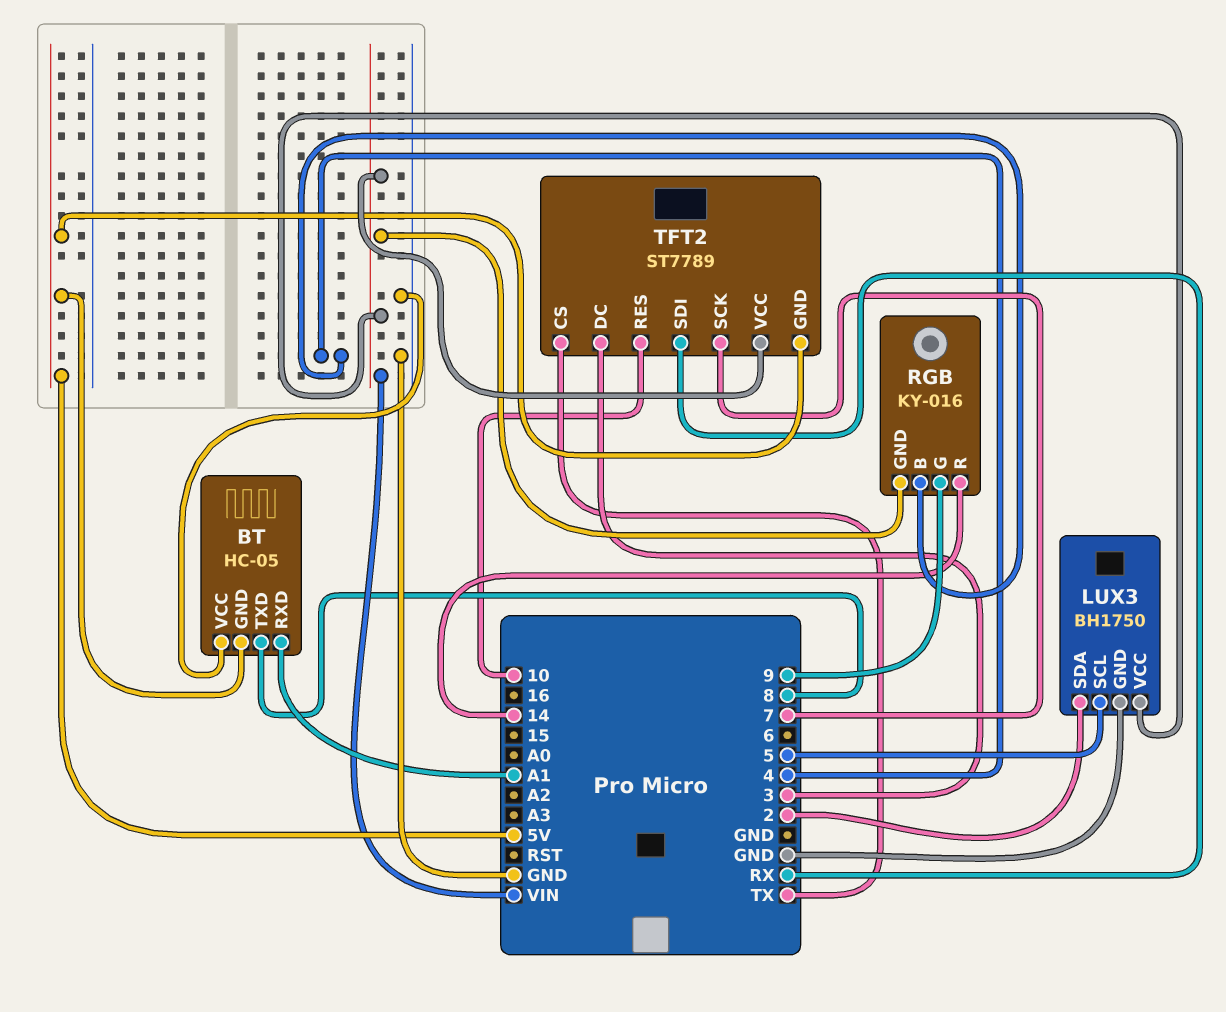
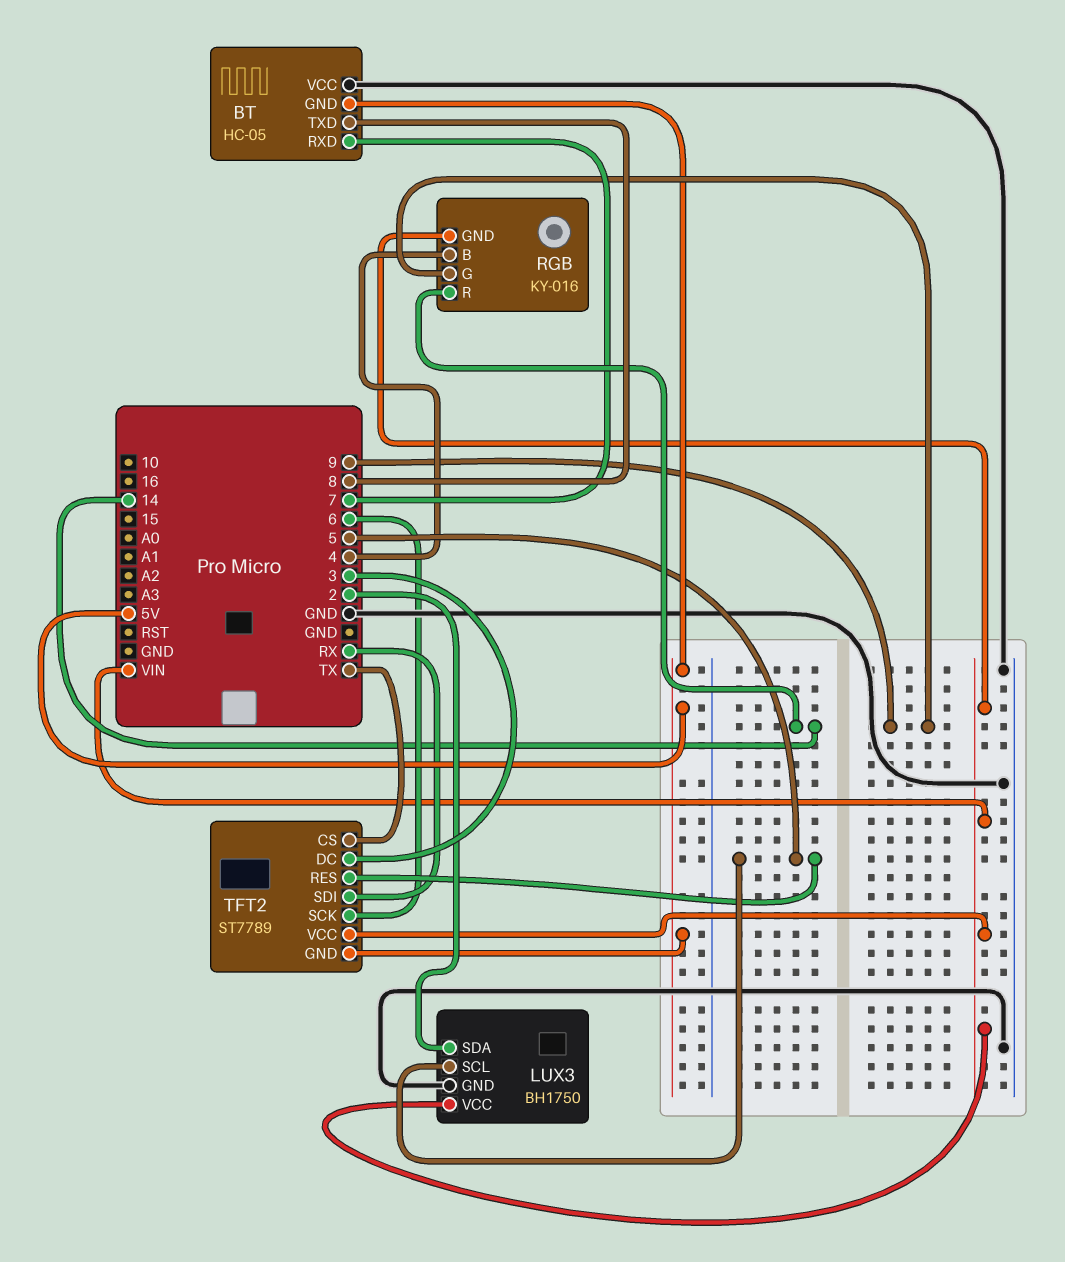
BT pin RXD: A1 -> 7
TFT2 pin RES: 10 -> 5
TFT2 pin SCK: 7 -> 6

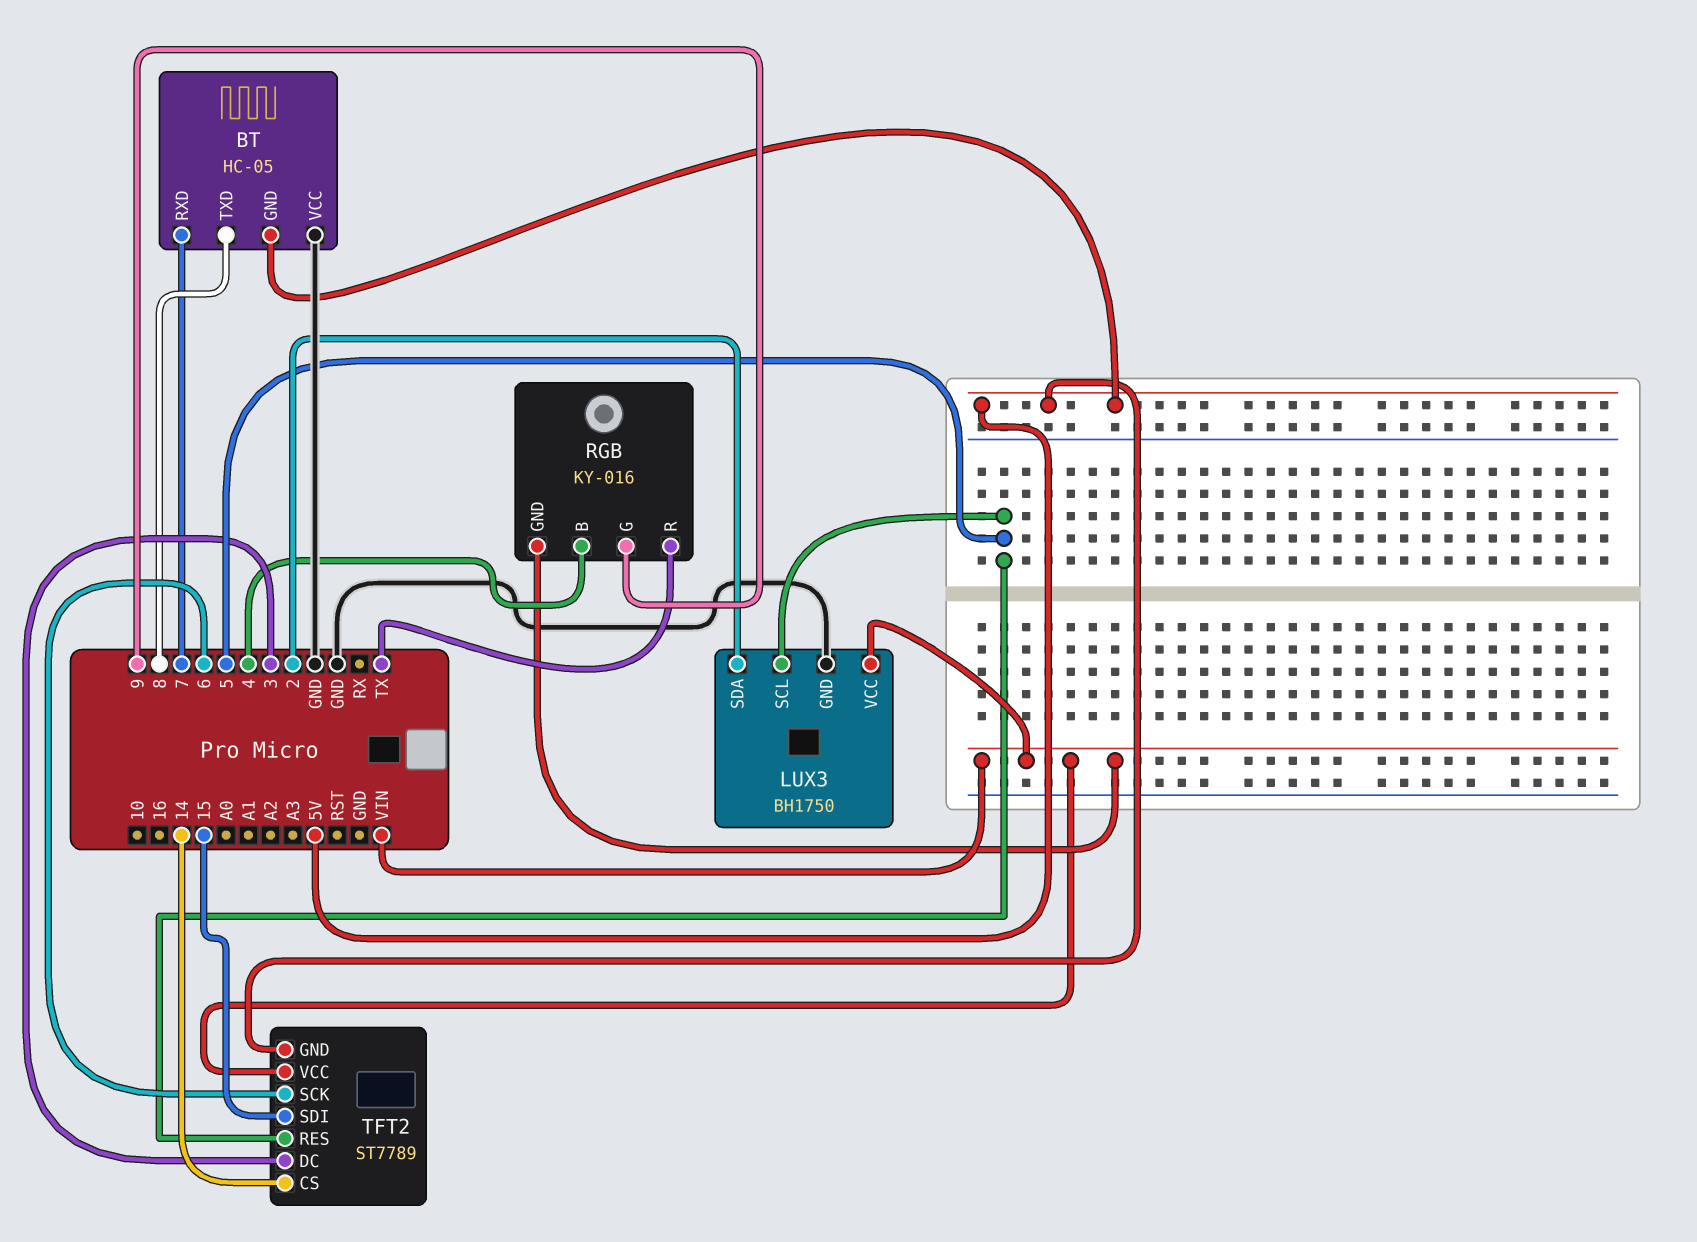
RGB pin R: 14 -> TX
TFT2 pin CS: TX -> 14
TFT2 pin SDI: RX -> 15

